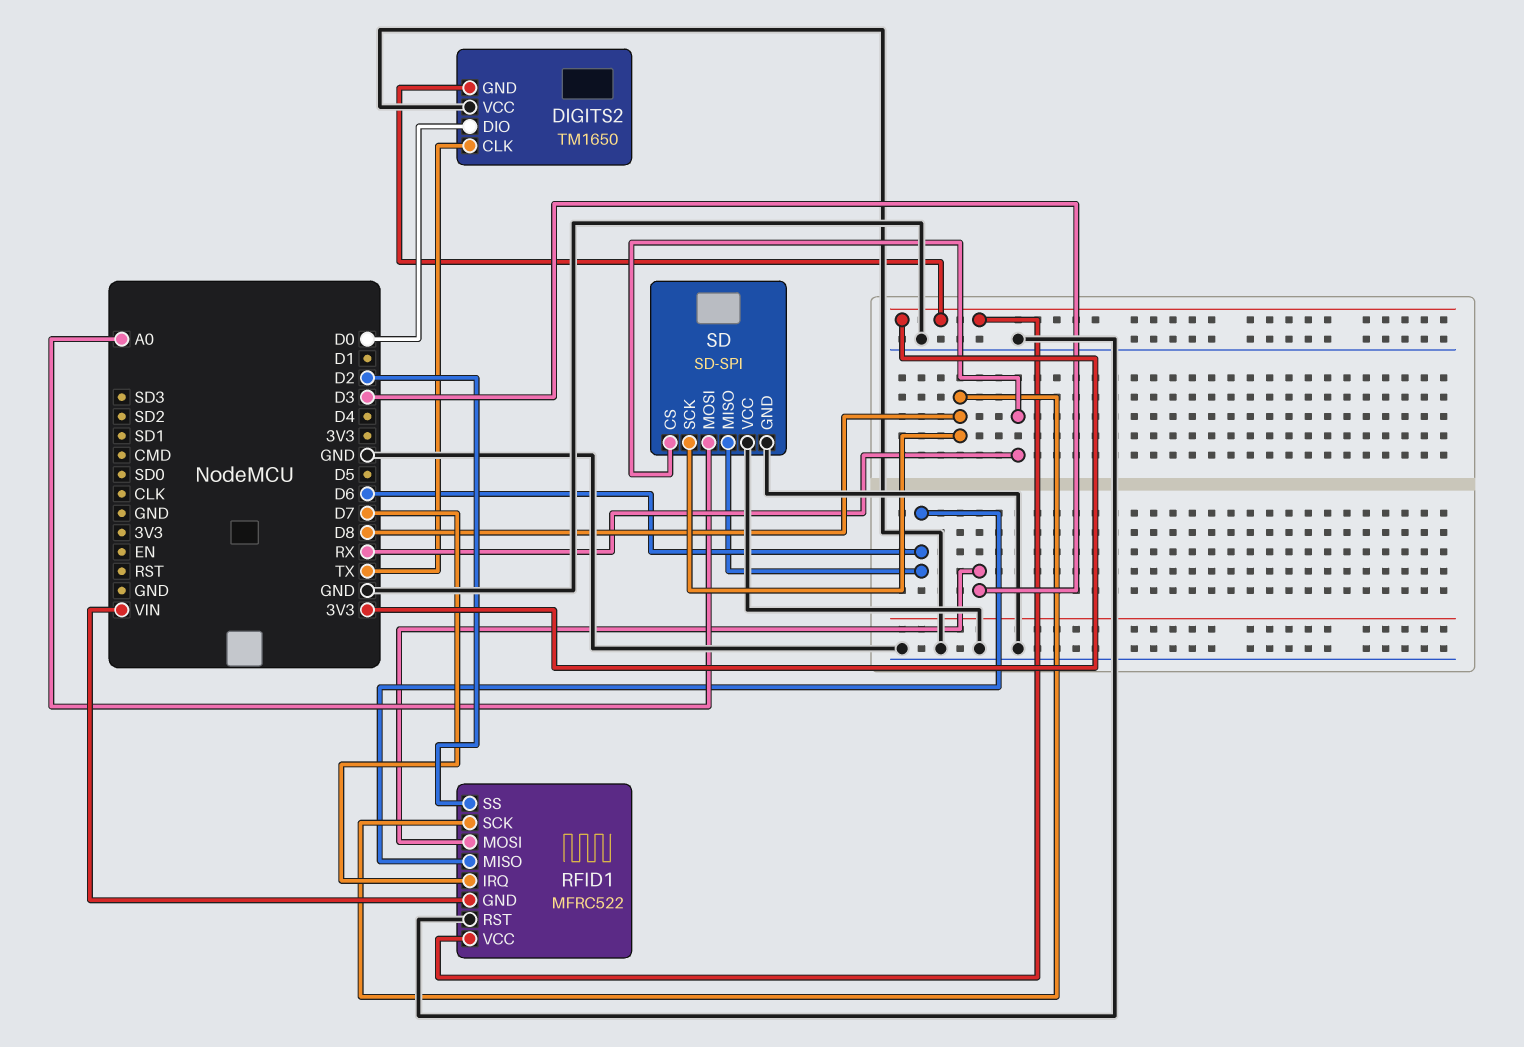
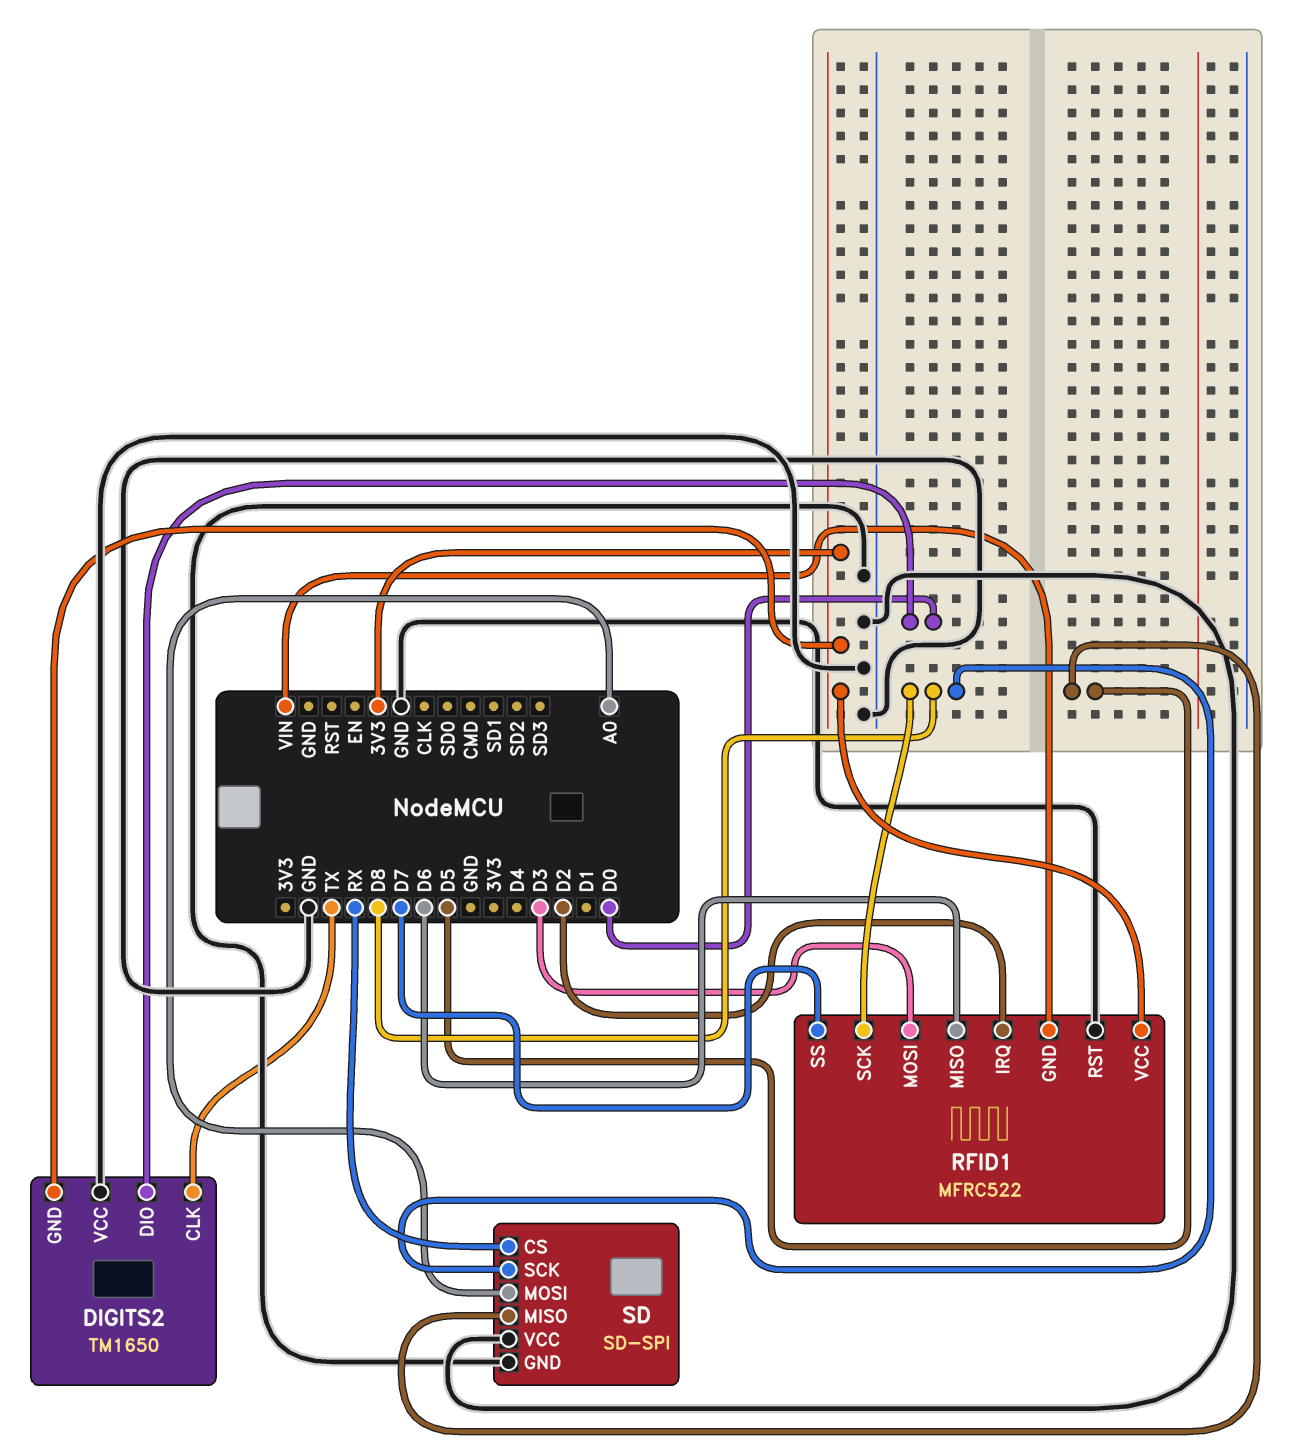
RFID1 pin IRQ: D7 -> D2
RFID1 pin SS: D2 -> D7
SD pin MISO: D6 -> D5

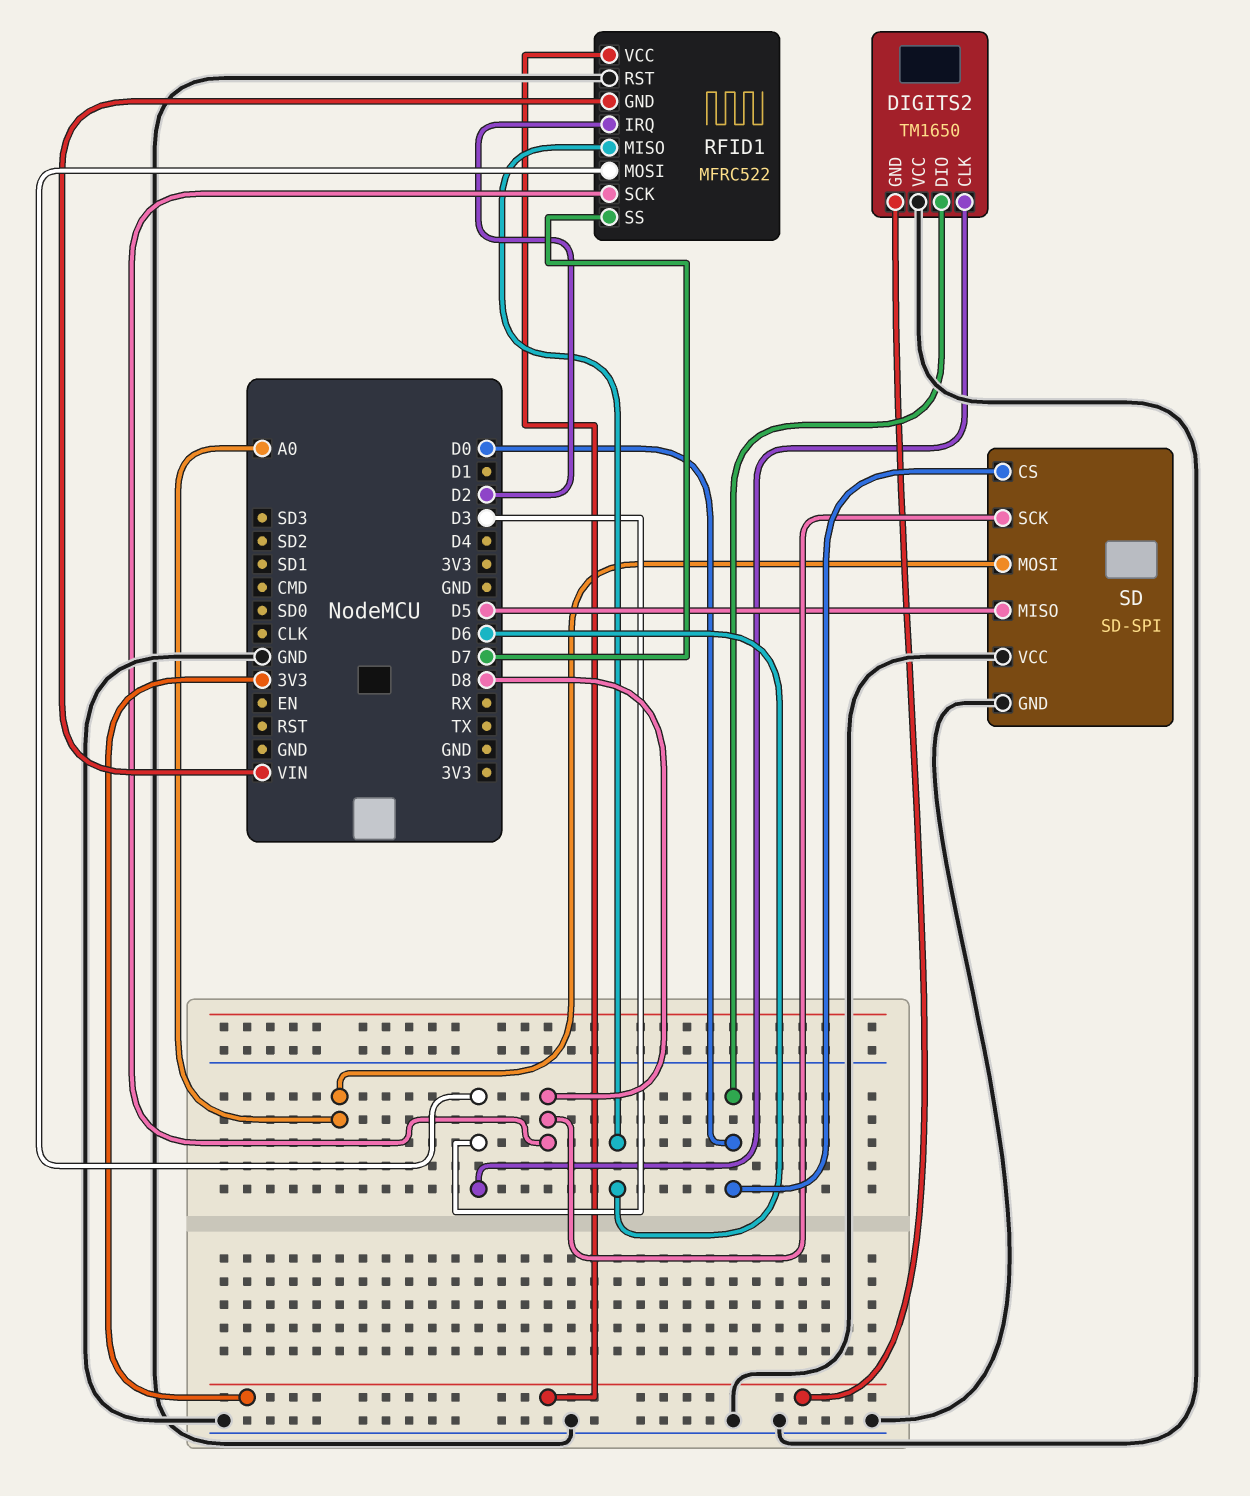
DIGITS2 pin CLK: TX -> D3
SD pin CS: RX -> D0

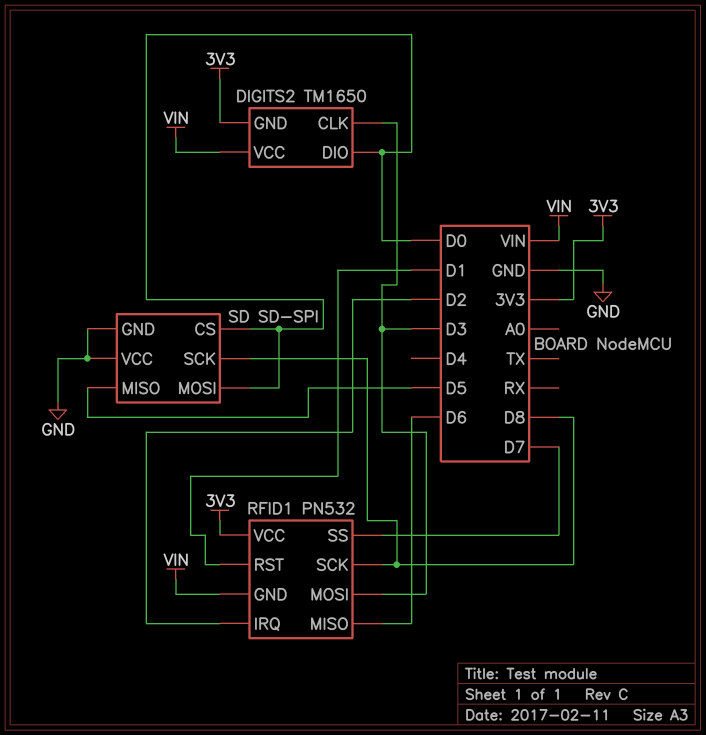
DIGITS2 pin VCC: GND -> VIN
RFID1: MFRC522 -> PN532
RFID1 pin RST: GND -> D1
SD pin MOSI: A0 -> D0

